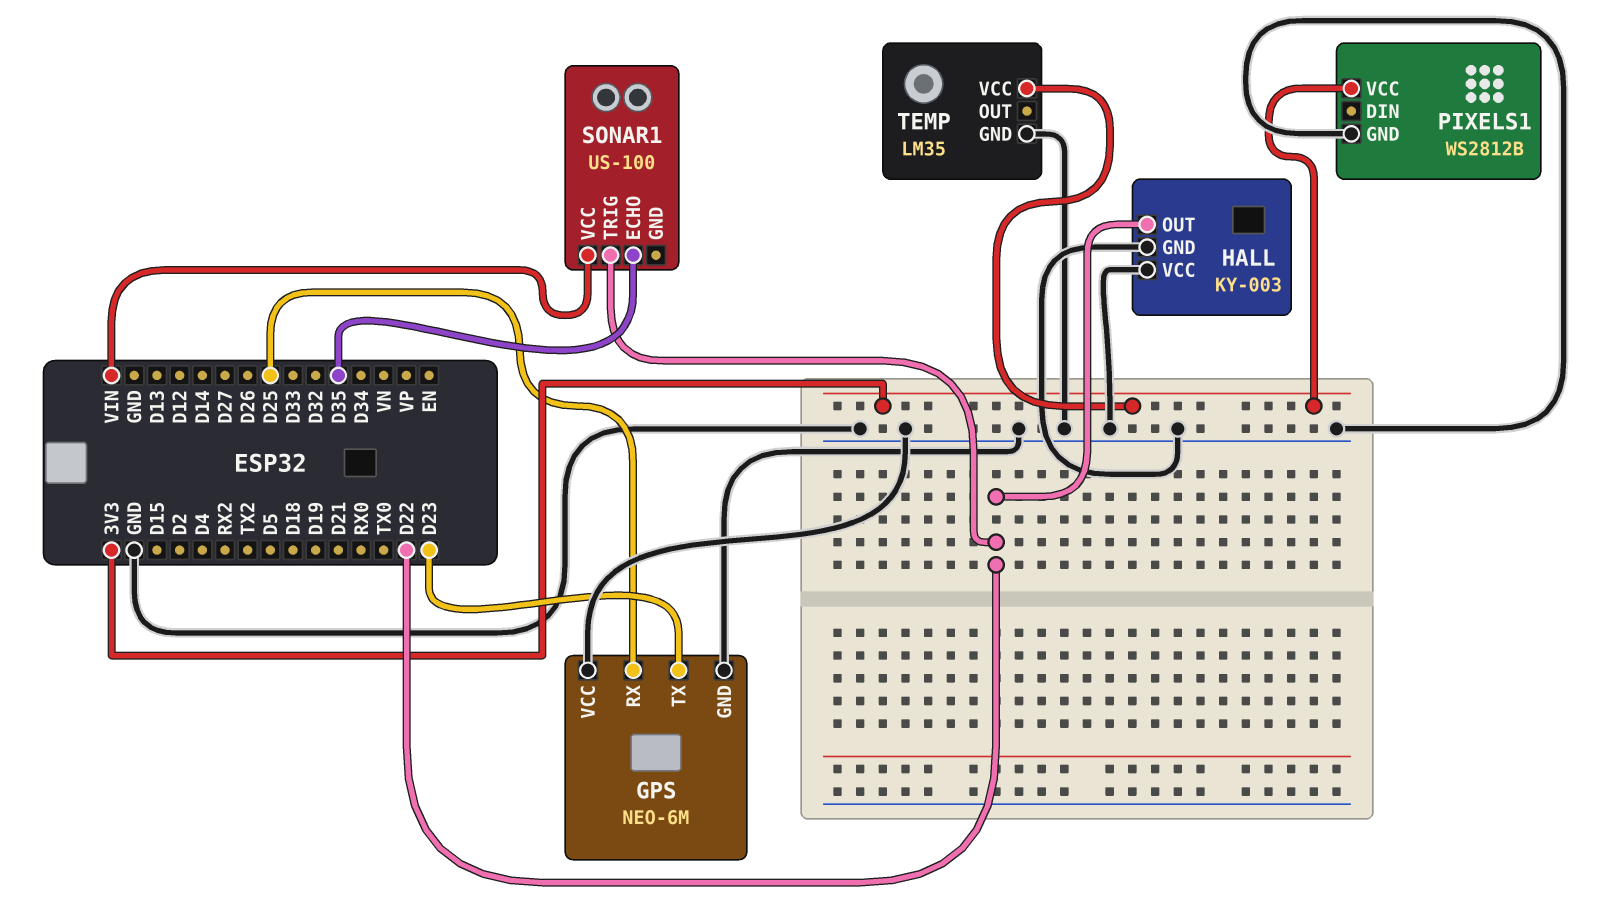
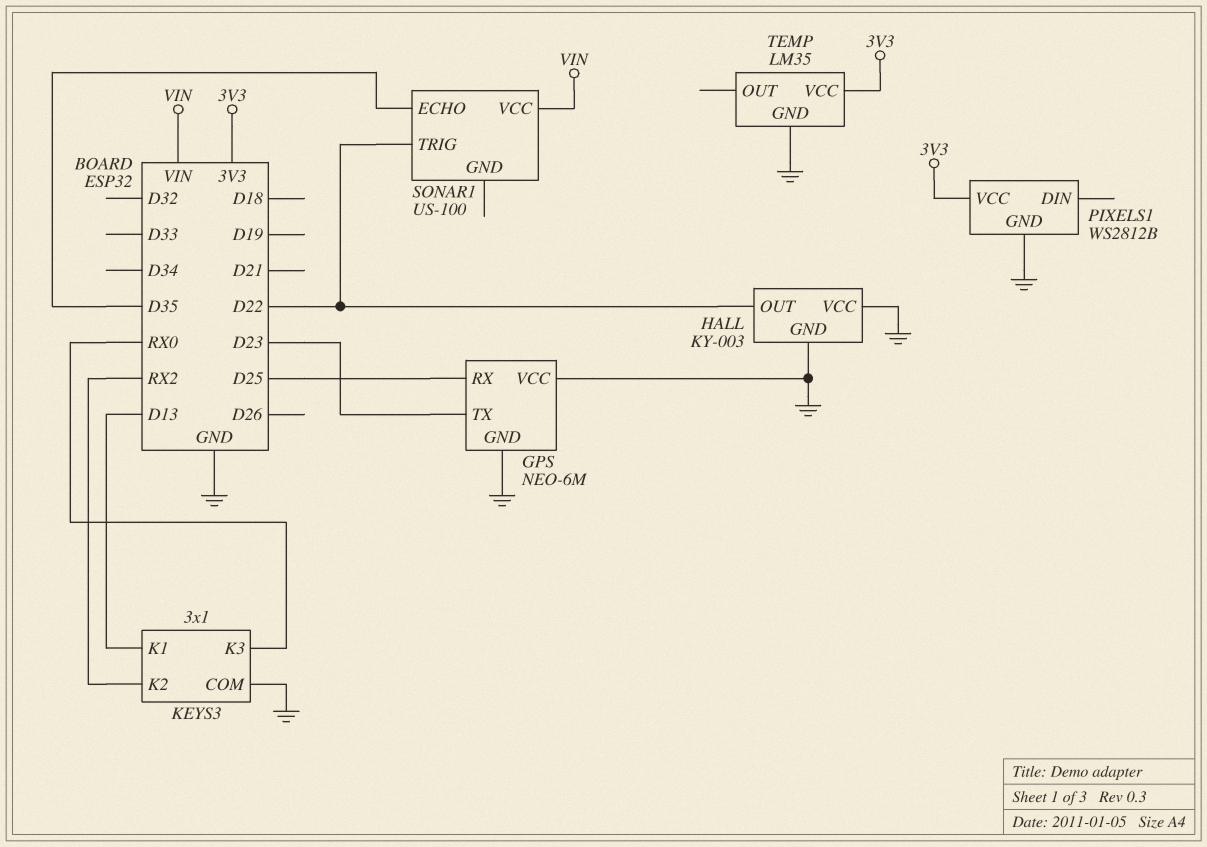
KEYS3: none -> 3x1
KEYS3 pin COM: none -> GND
KEYS3 pin K1: none -> D13
KEYS3 pin K2: none -> RX2
KEYS3 pin K3: none -> RX0

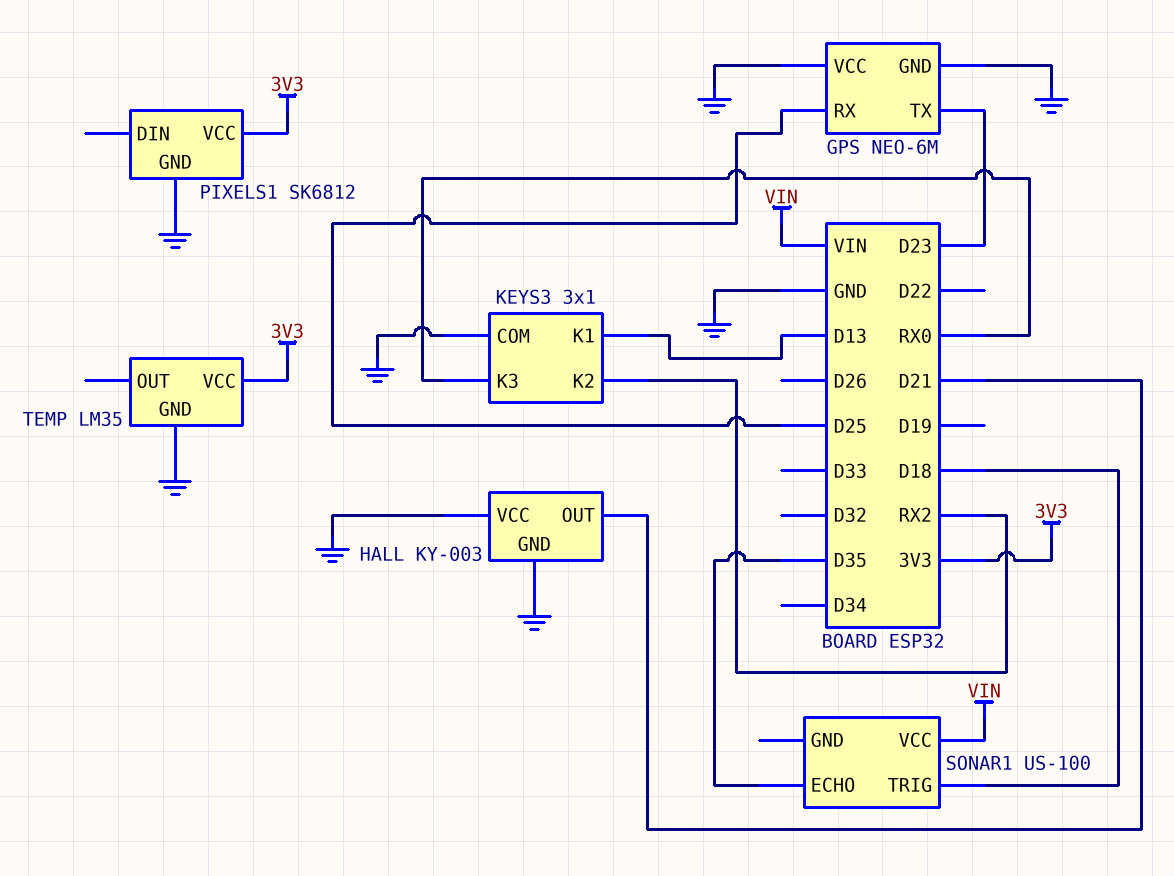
HALL pin OUT: D22 -> D21
PIXELS1: WS2812B -> SK6812
SONAR1 pin TRIG: D22 -> D18

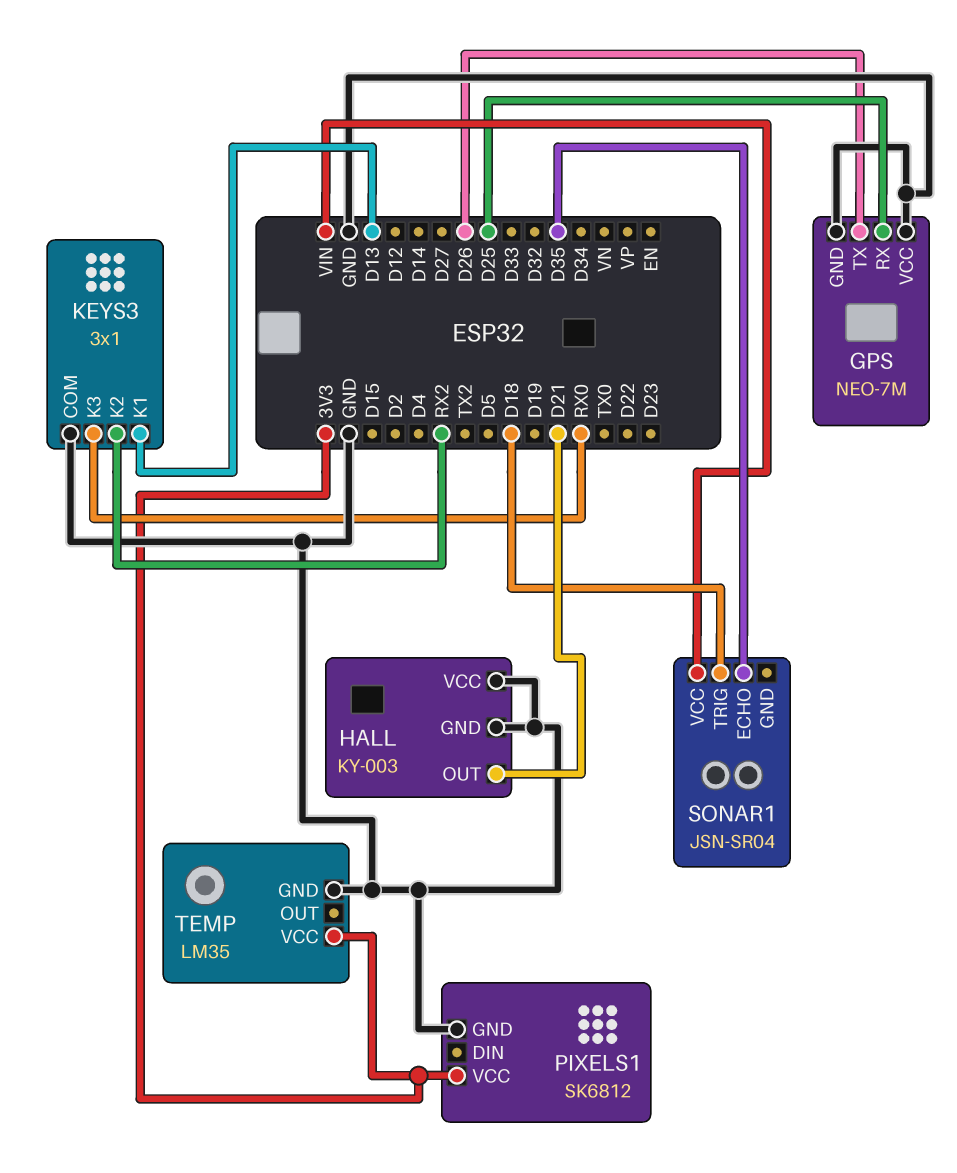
GPS: NEO-6M -> NEO-7M
GPS pin TX: D23 -> D26
SONAR1: US-100 -> JSN-SR04

